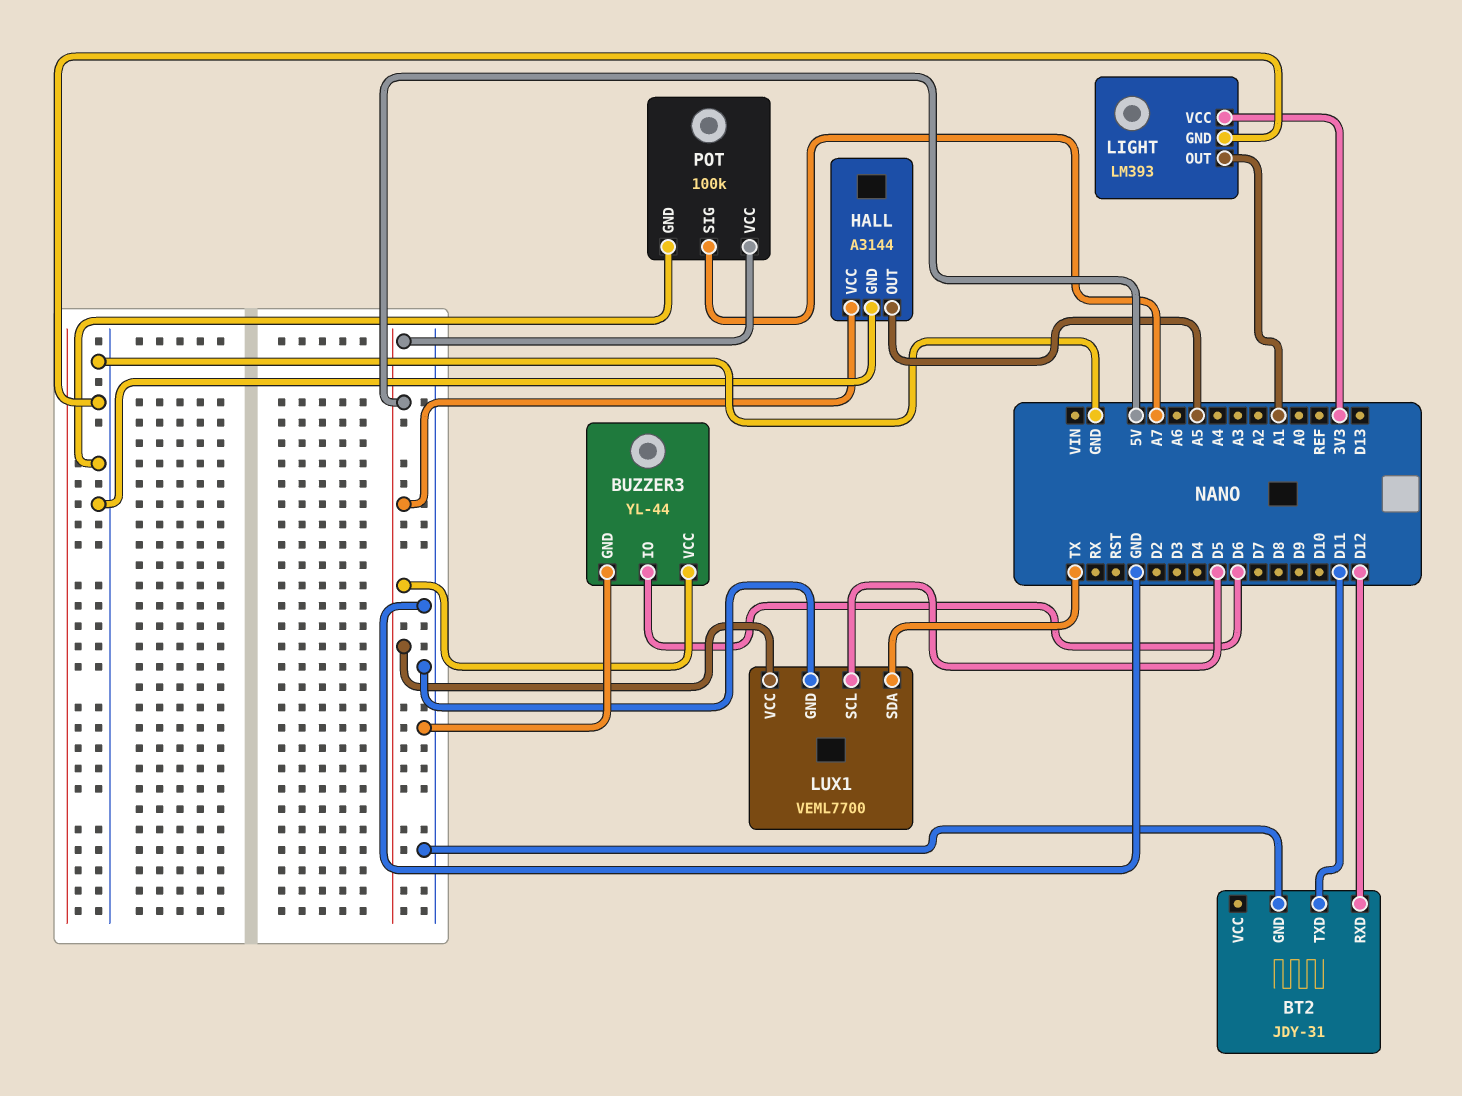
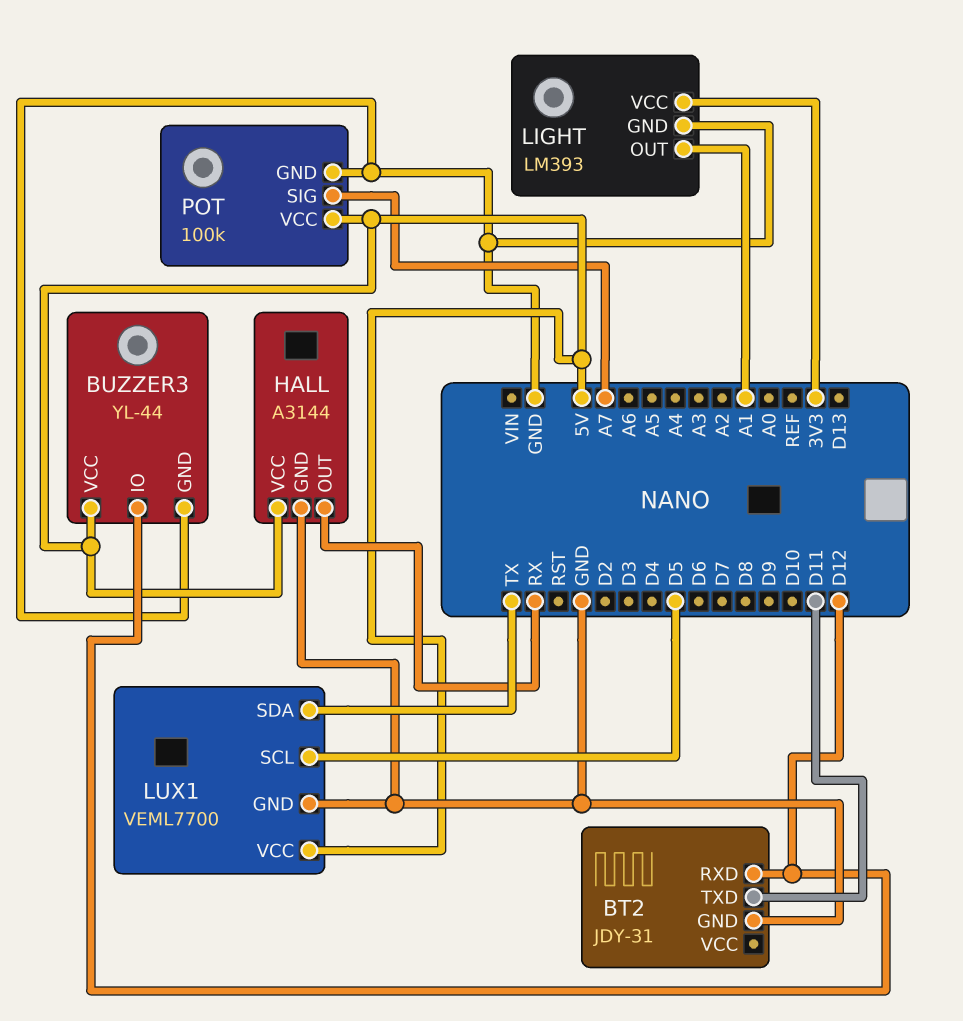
BUZZER3 pin IO: D6 -> D12
HALL pin OUT: A5 -> RX

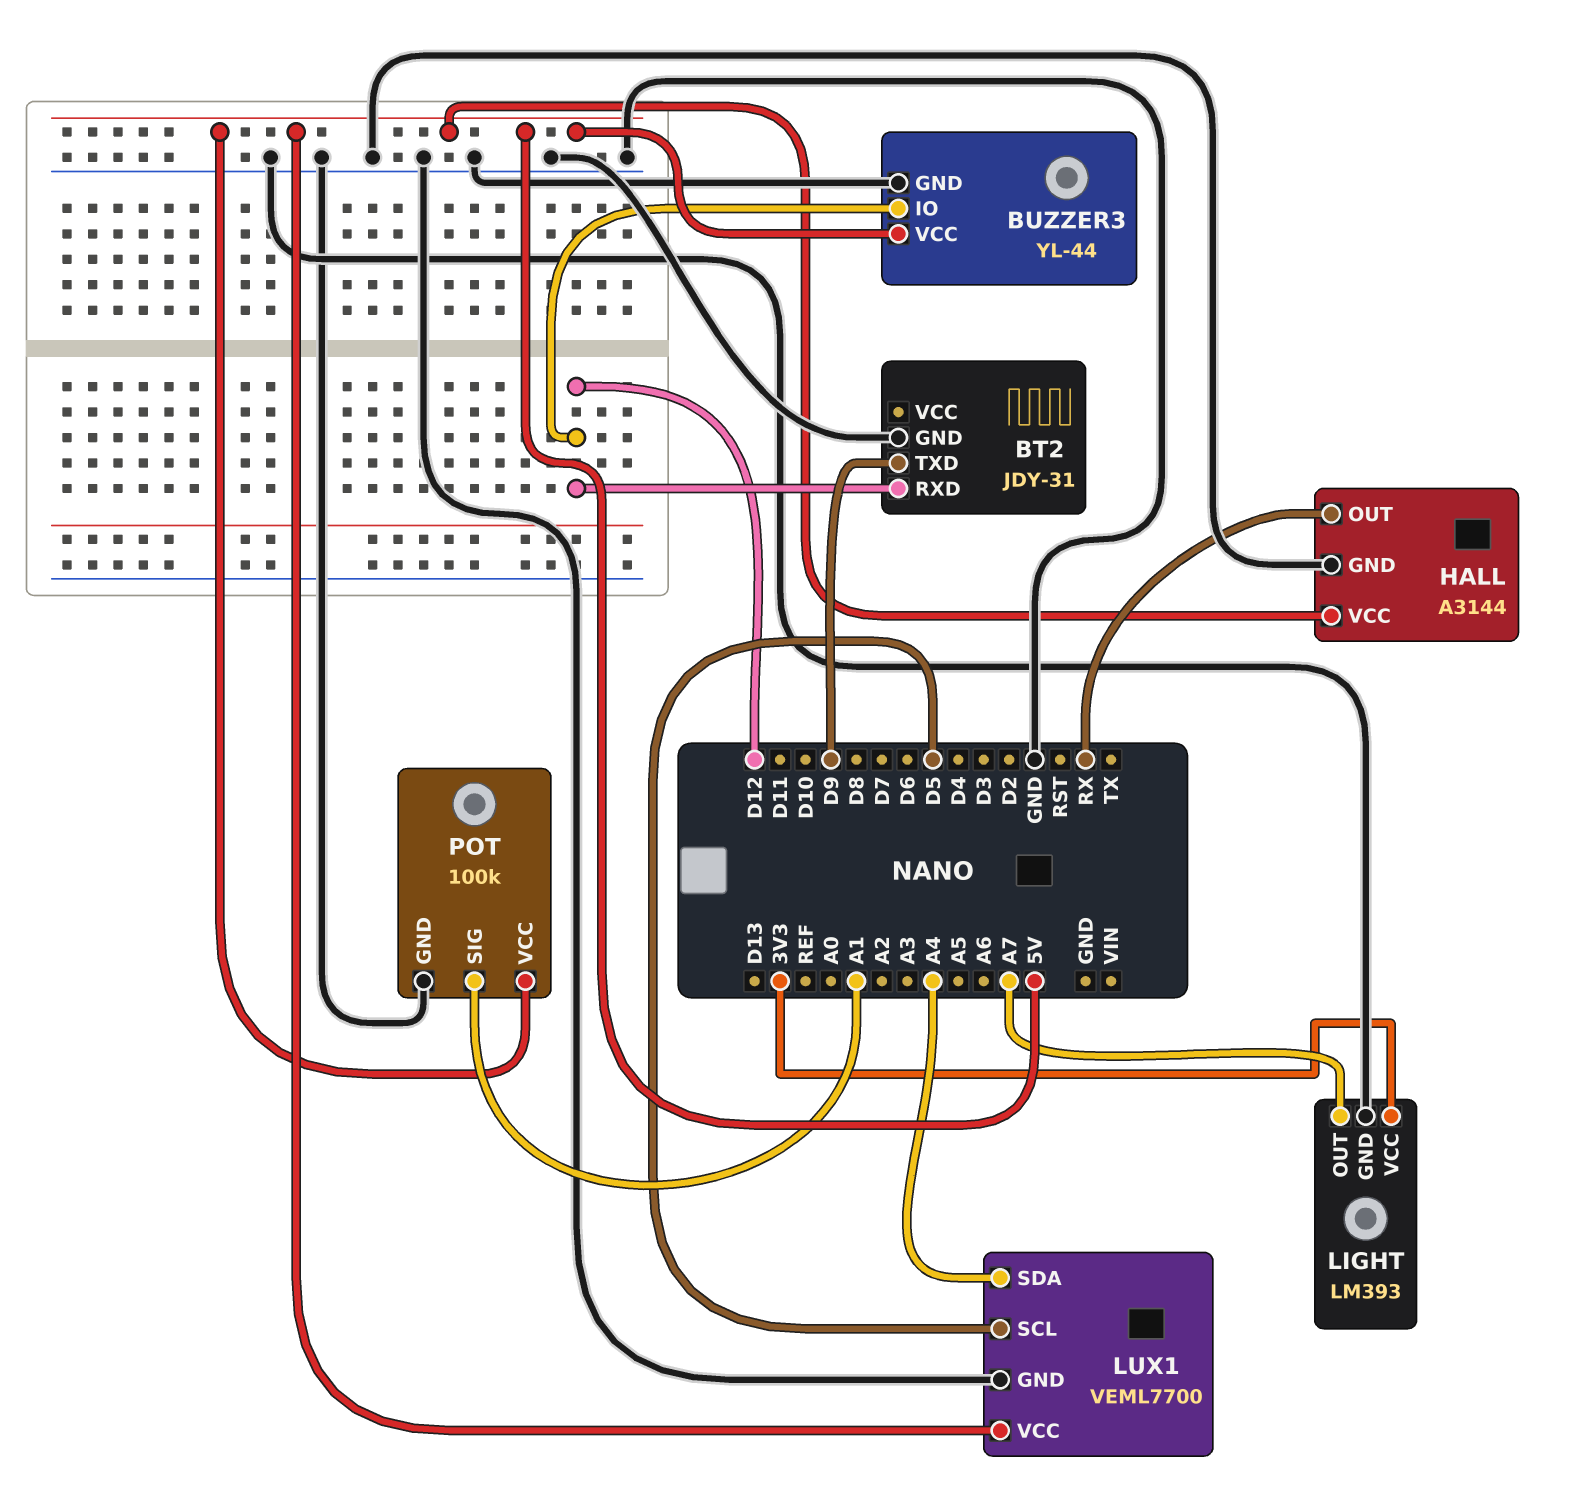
BT2 pin TXD: D11 -> D9
LIGHT pin OUT: A1 -> A7
LUX1 pin SDA: TX -> A4
POT pin SIG: A7 -> A1

